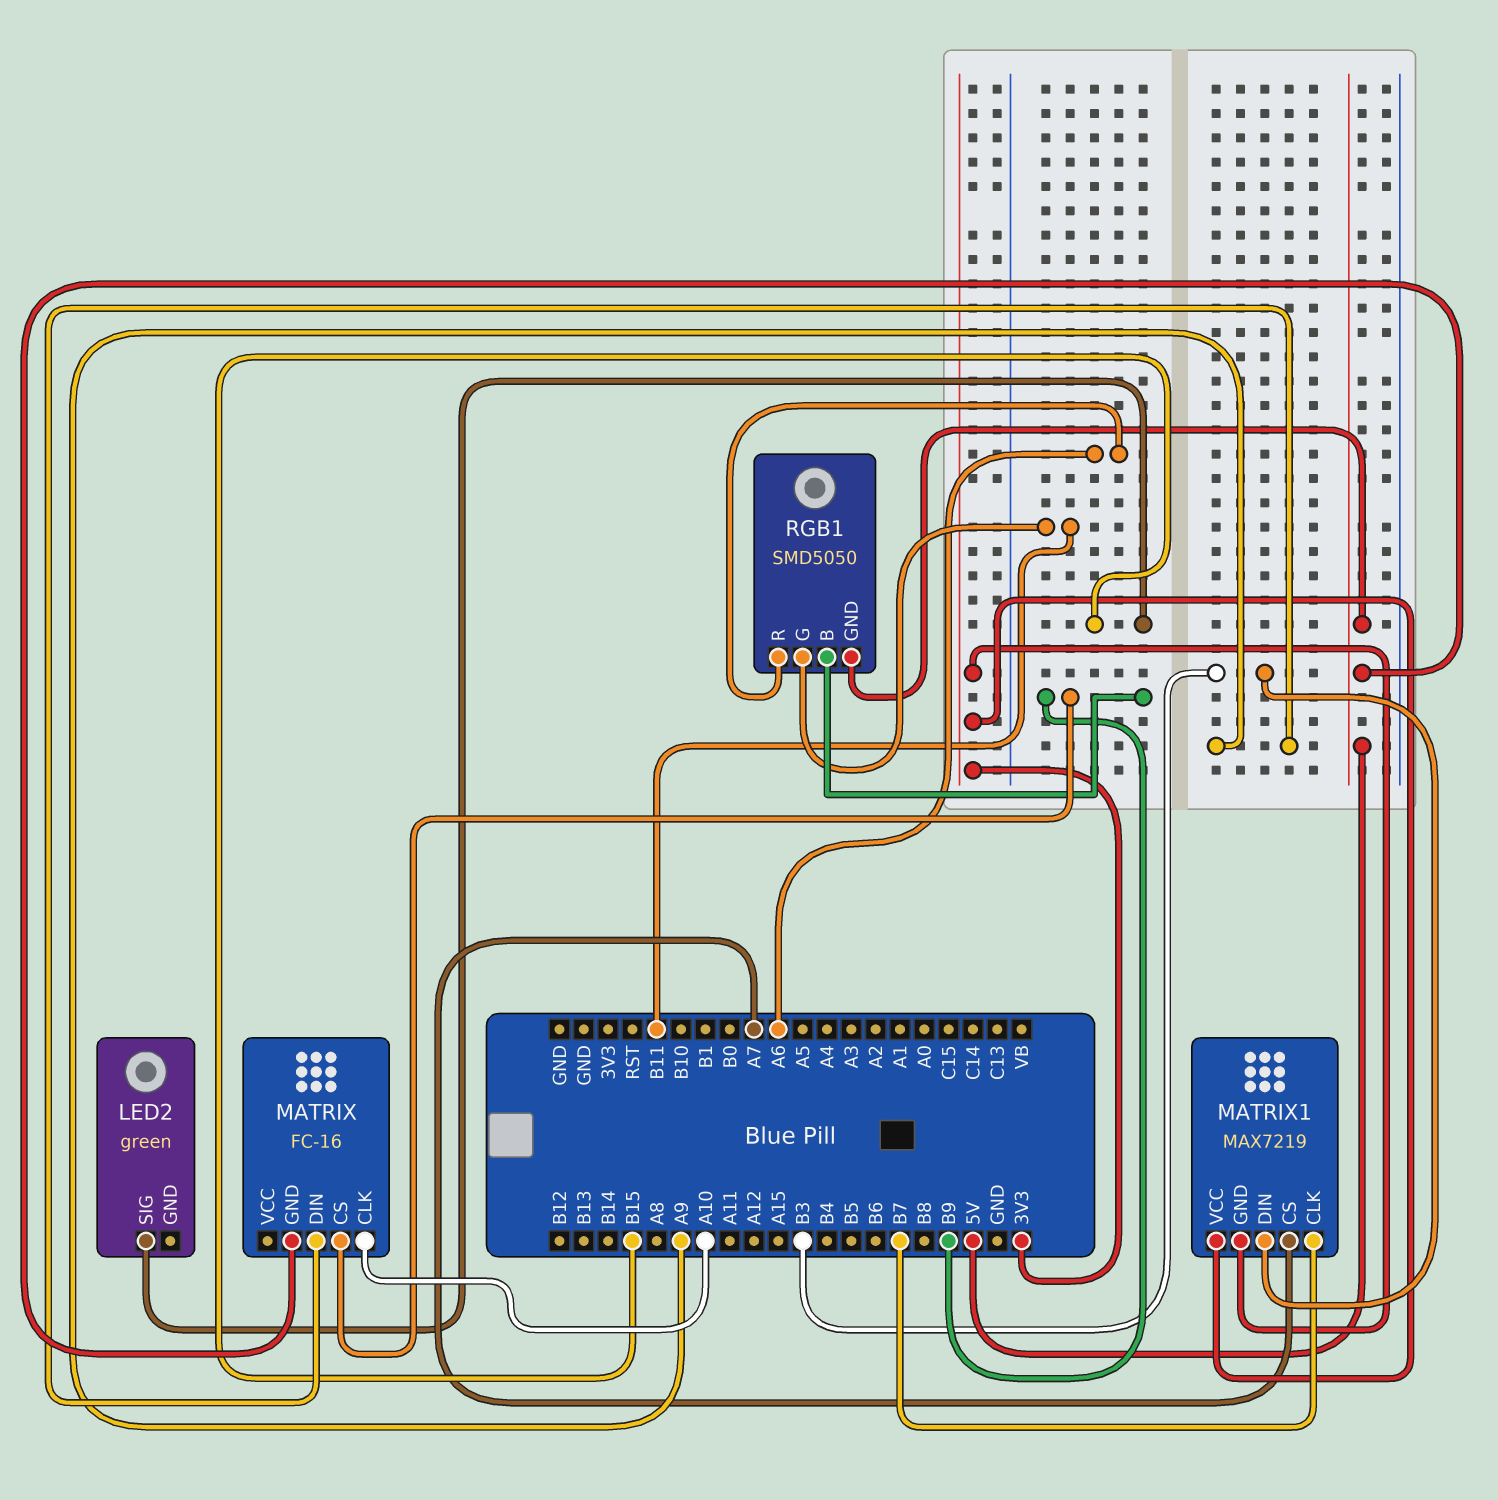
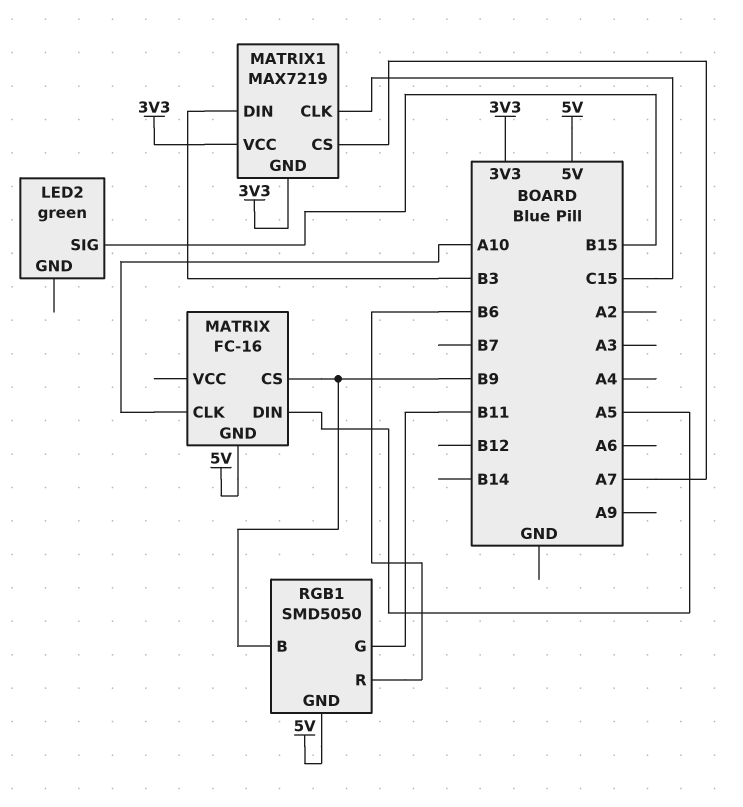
MATRIX pin DIN: A9 -> A5
MATRIX1 pin CLK: B7 -> C15
RGB1 pin R: A6 -> B6

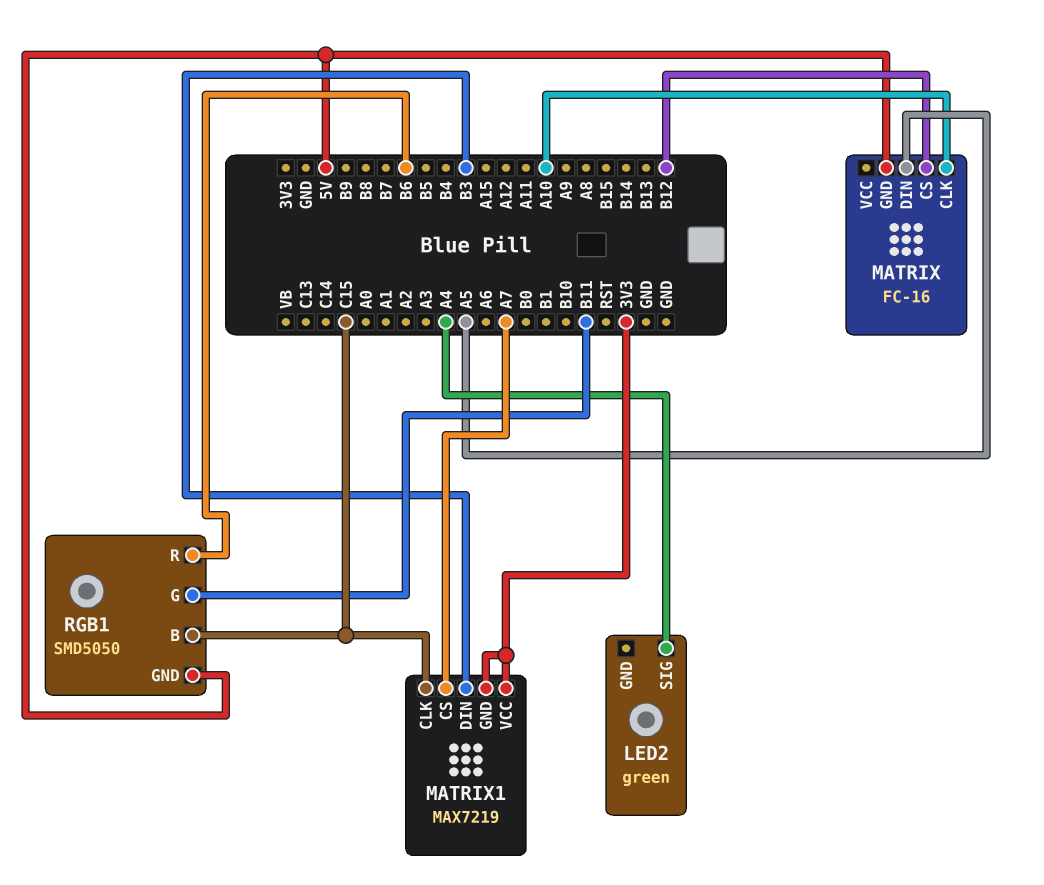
LED2 pin SIG: B15 -> A4
MATRIX pin CS: B9 -> B12
RGB1 pin B: B9 -> C15

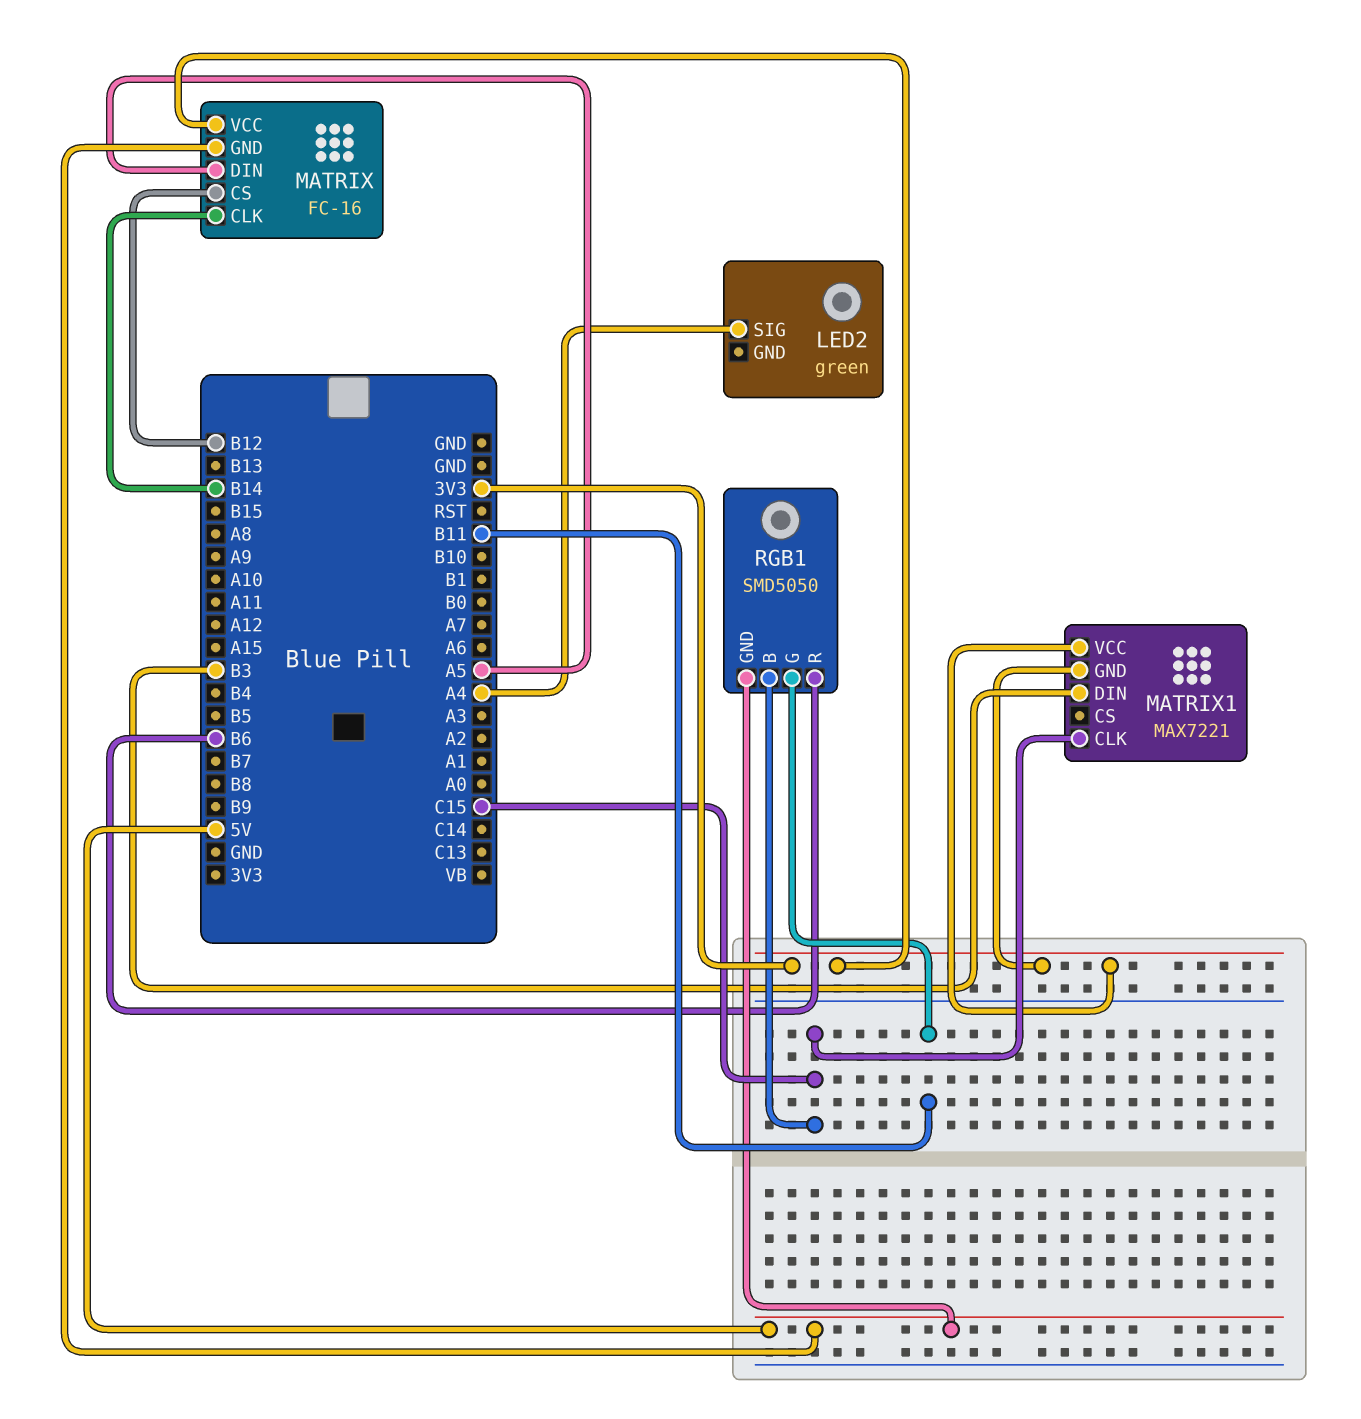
MATRIX pin CLK: A10 -> B14
MATRIX pin VCC: none -> 3V3
MATRIX1: MAX7219 -> MAX7221
MATRIX1 pin CS: A7 -> none

